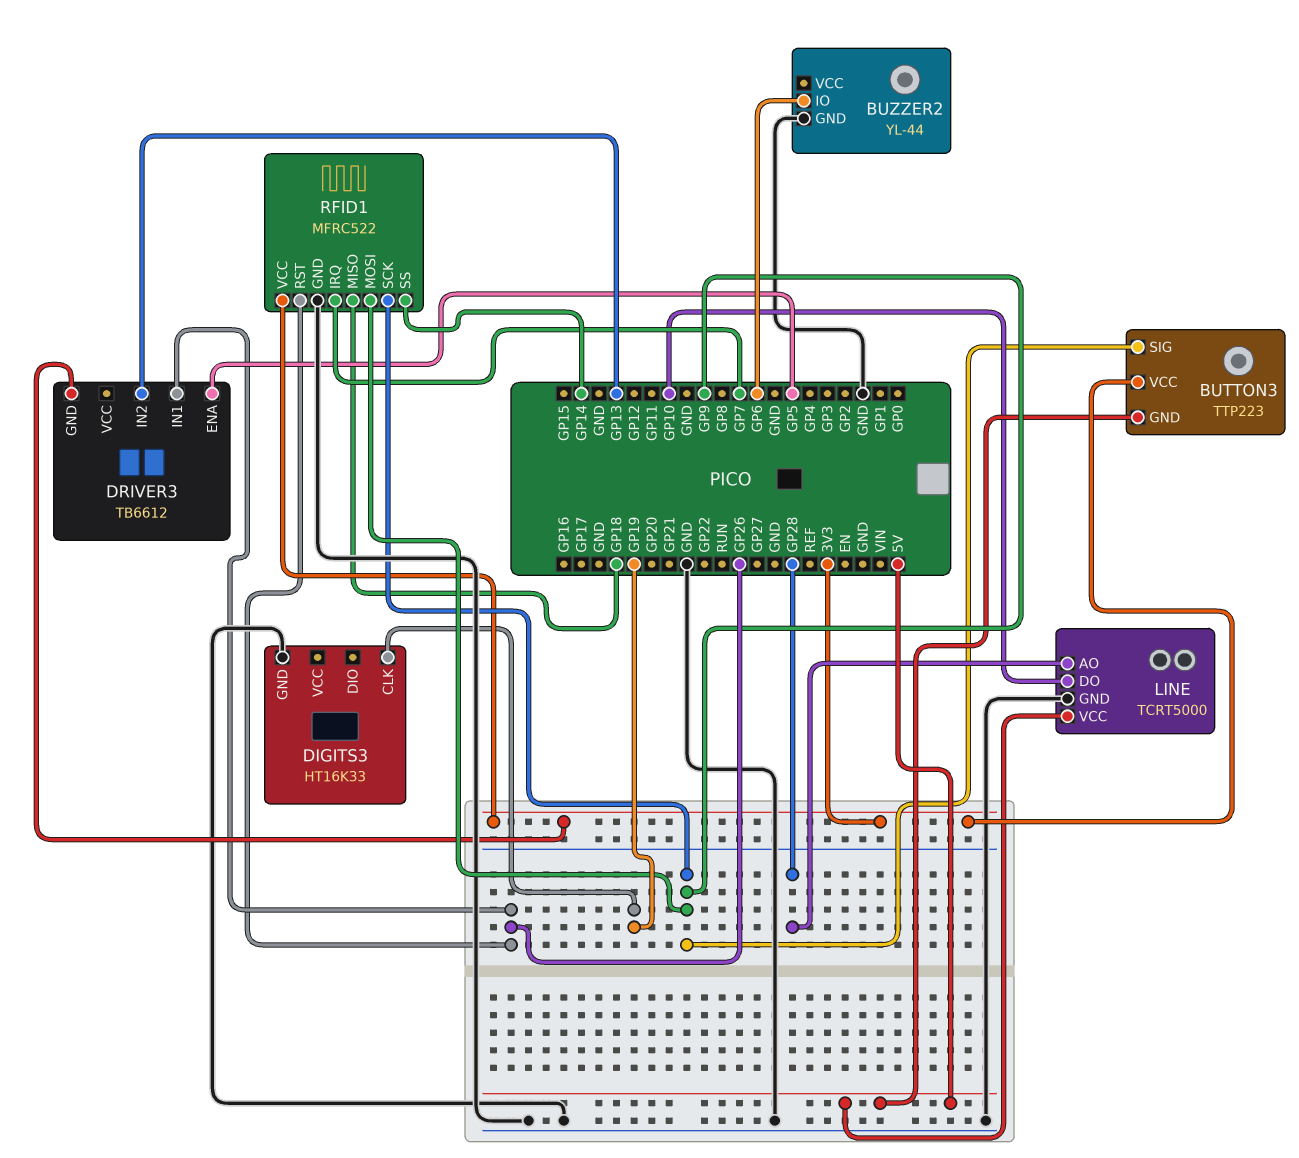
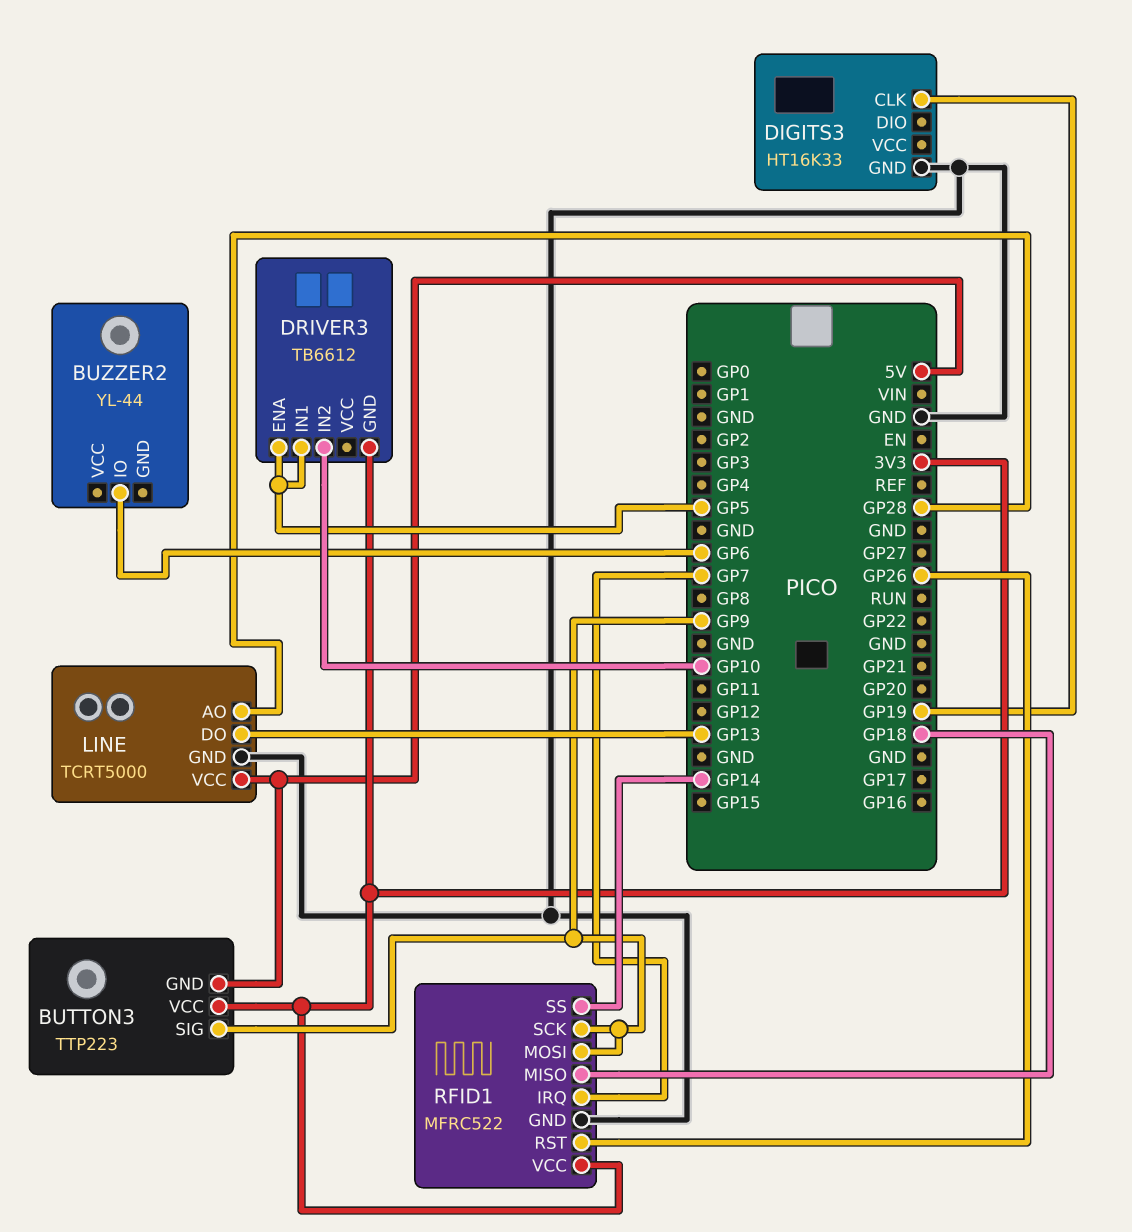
BUZZER2 pin GND: GND -> none
DRIVER3 pin IN1: GP26 -> GP5
DRIVER3 pin IN2: GP13 -> GP10
LINE pin DO: GP10 -> GP13

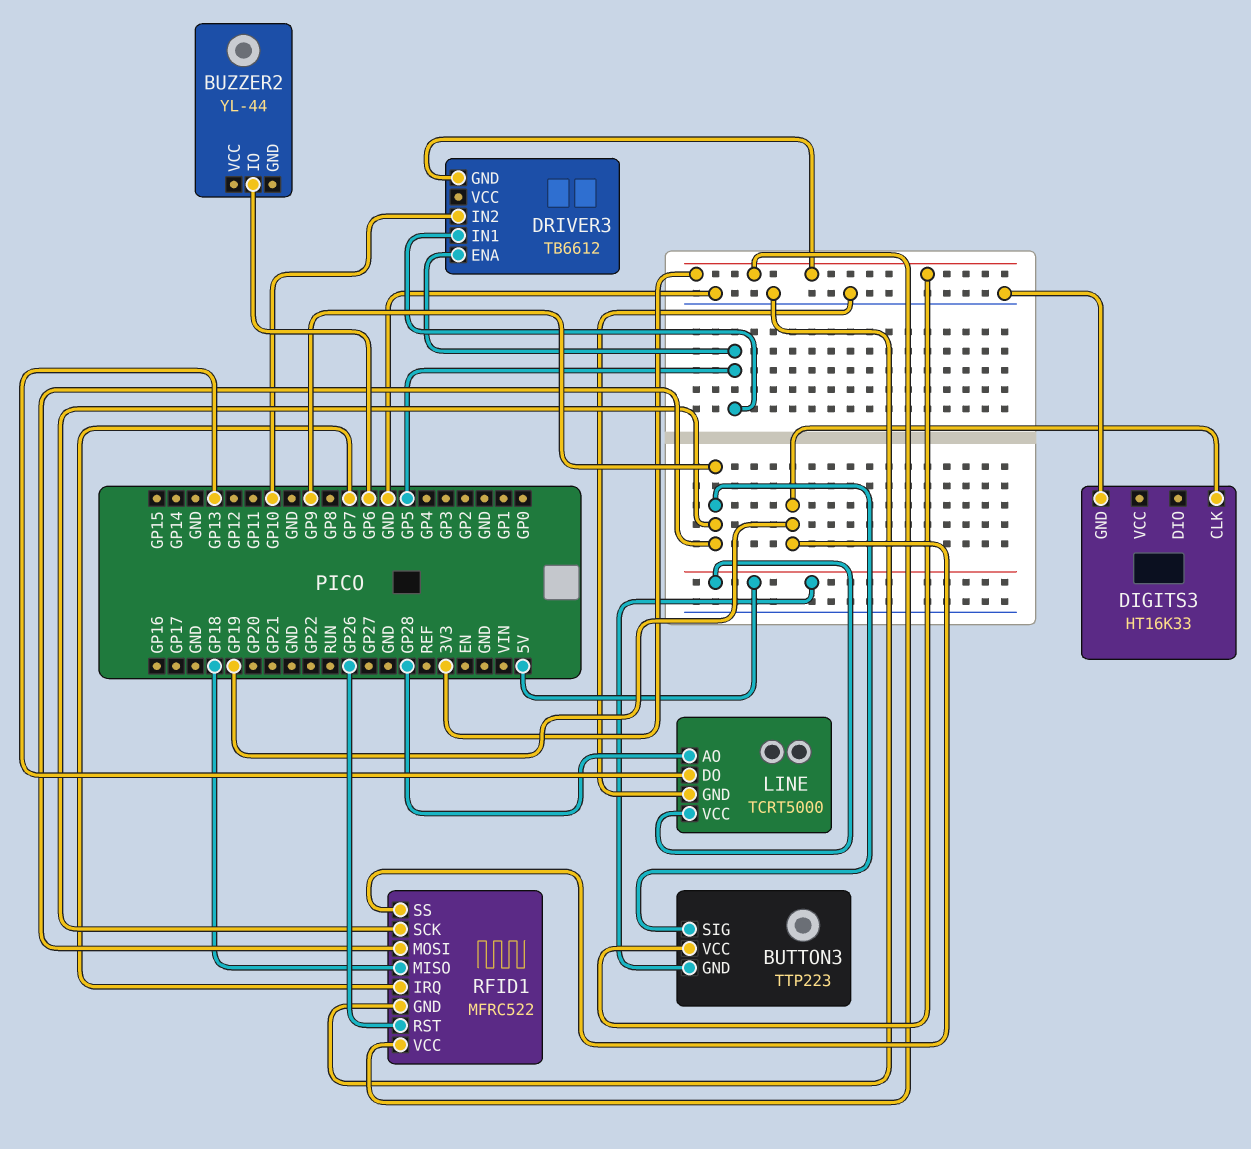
RFID1 pin SS: GP14 -> GP19

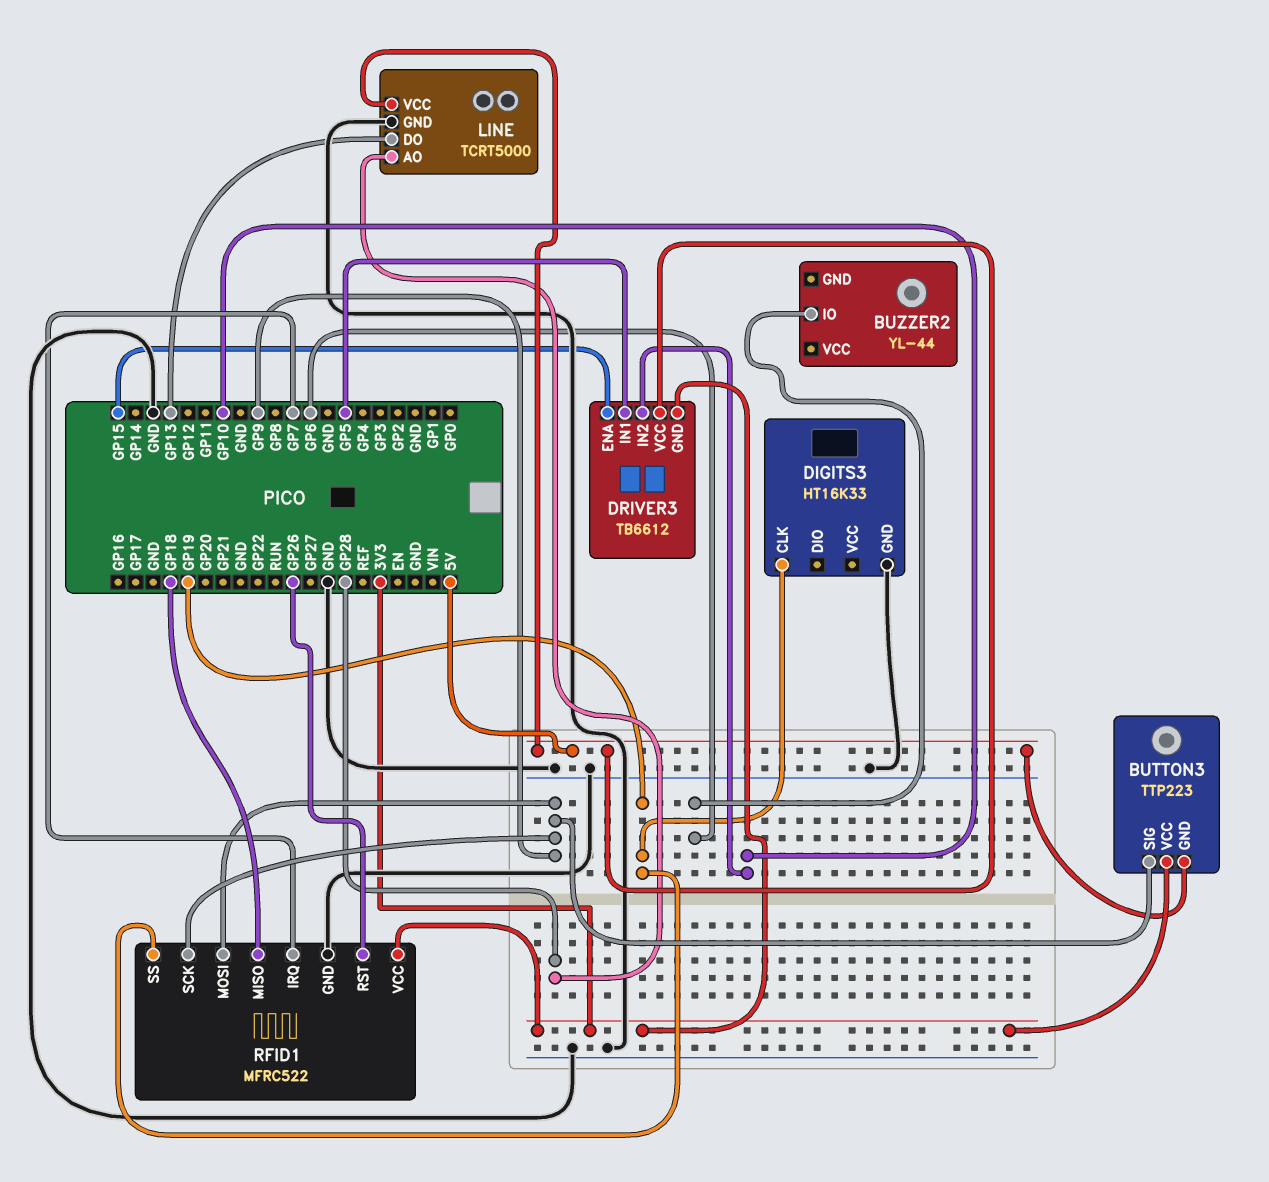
DRIVER3 pin ENA: GP5 -> GP15
DRIVER3 pin VCC: none -> 5V

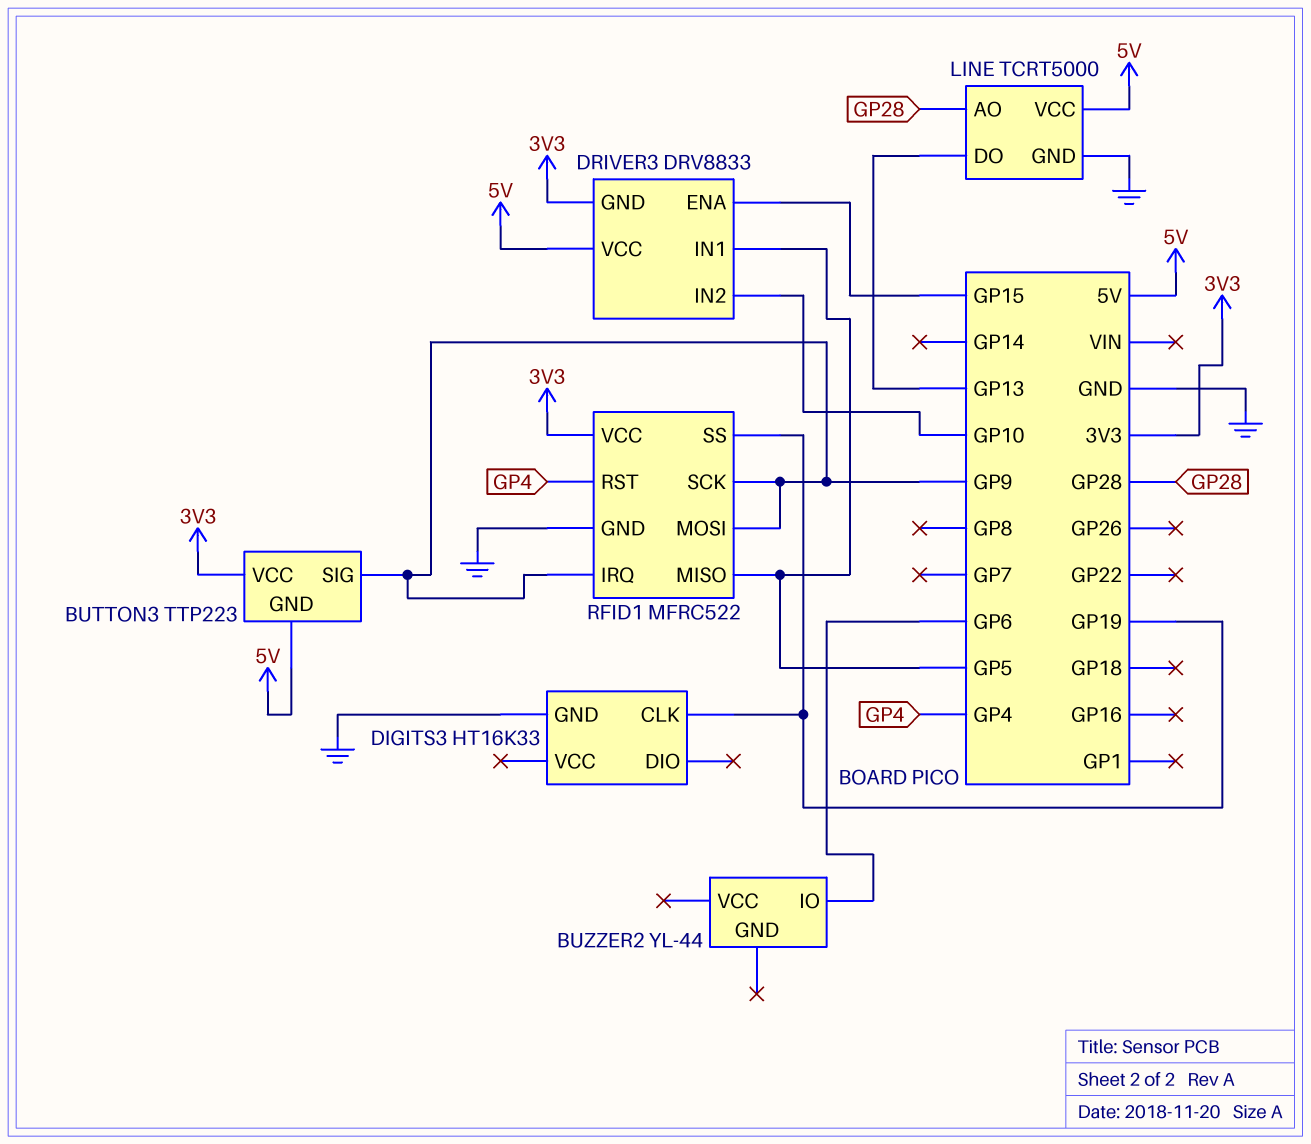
DRIVER3: TB6612 -> DRV8833
RFID1 pin IRQ: GP7 -> GP9
RFID1 pin MISO: GP18 -> GP5
RFID1 pin RST: GP26 -> GP4

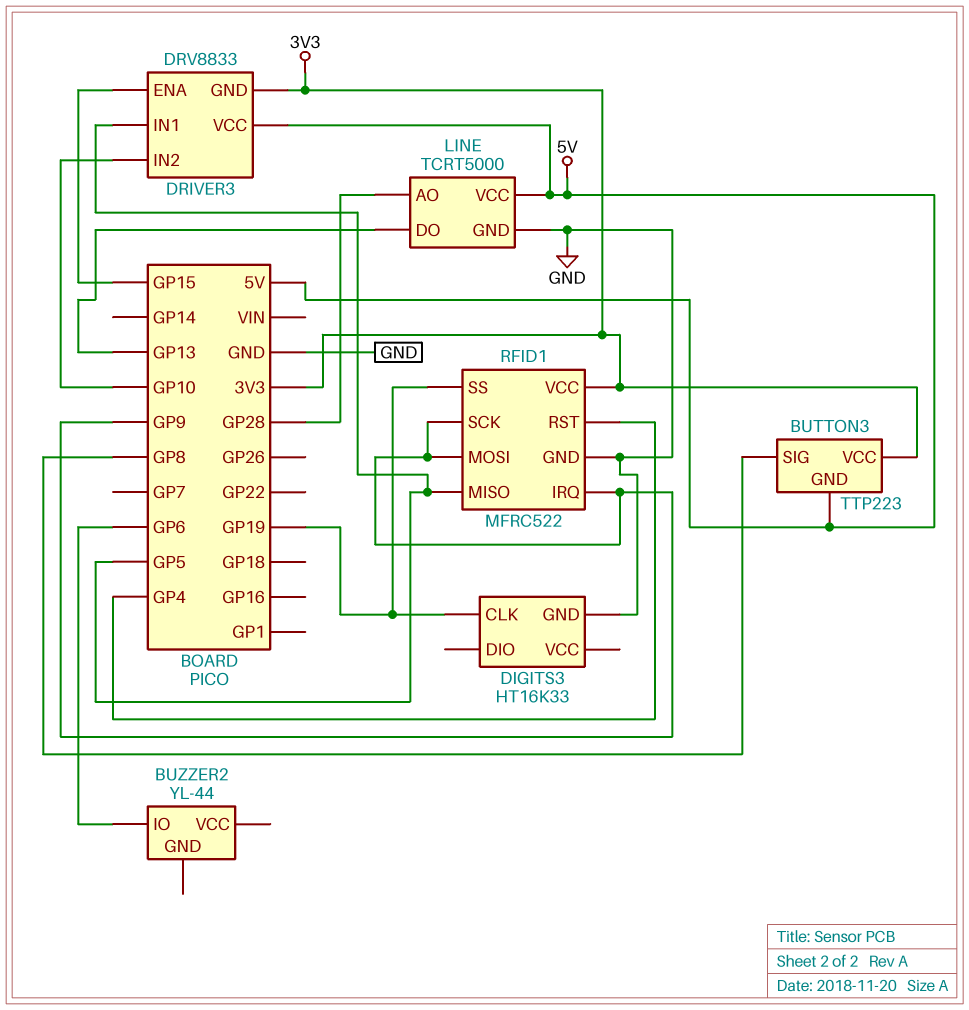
BUTTON3 pin SIG: GP9 -> GP8

